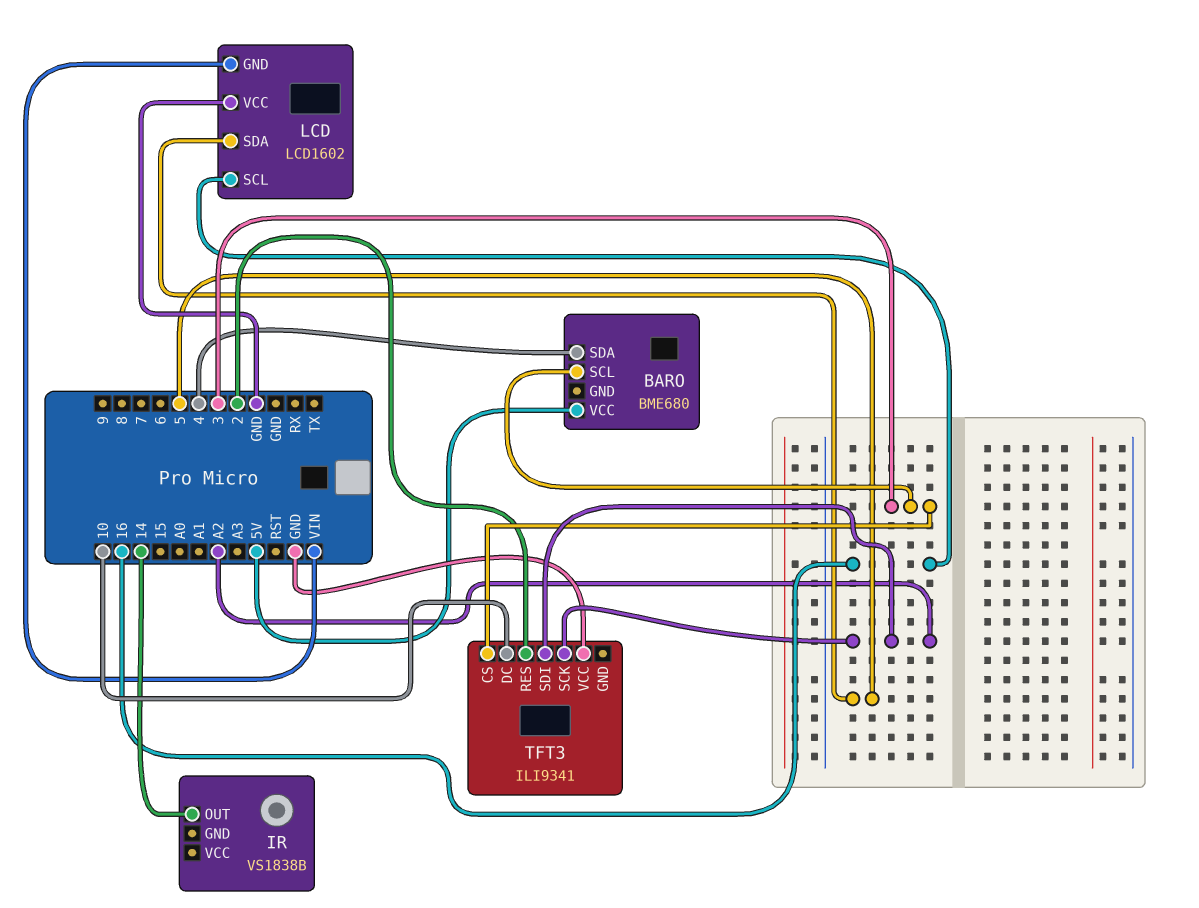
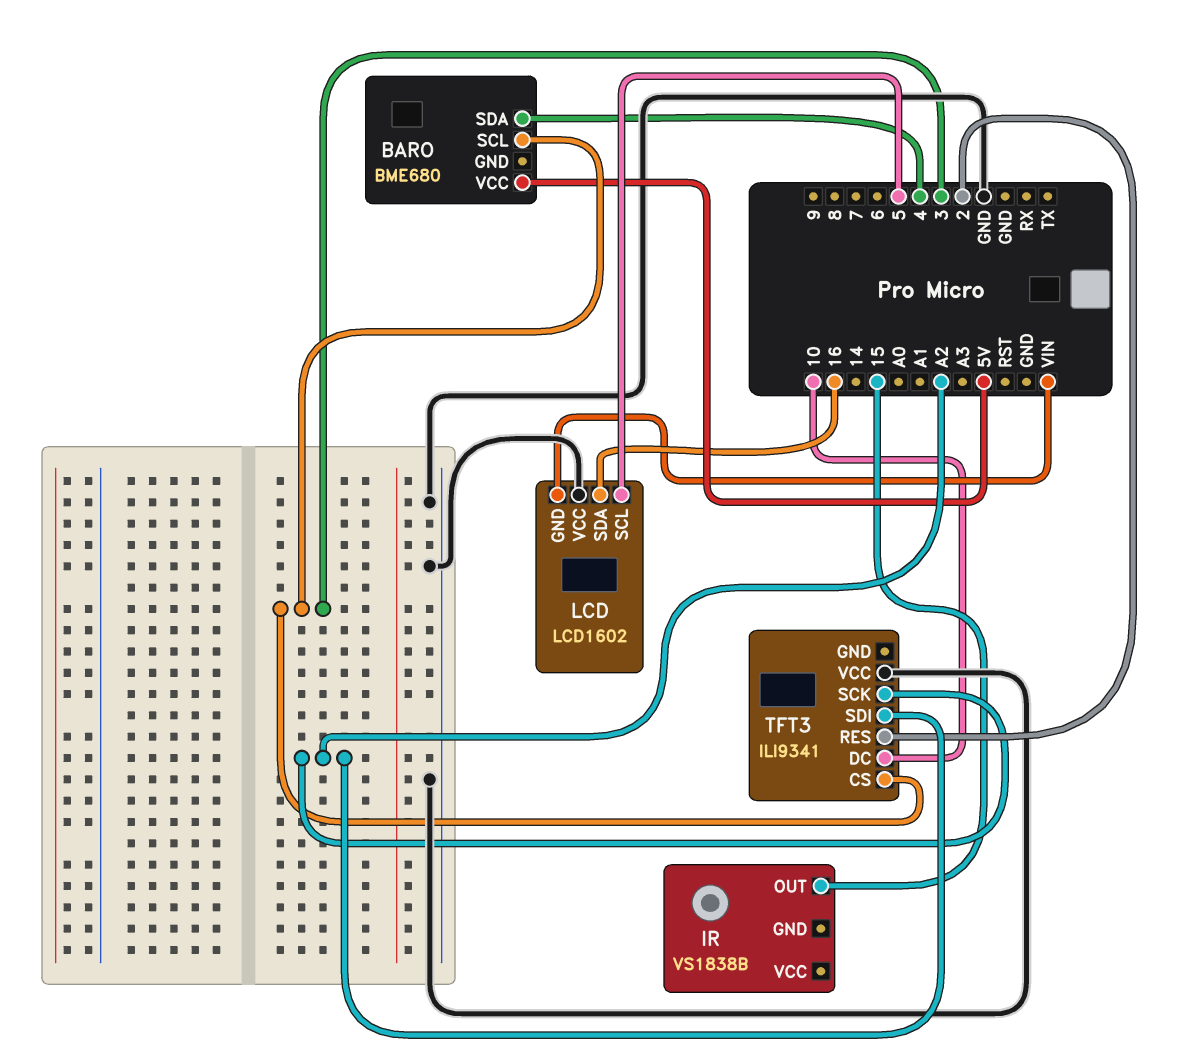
IR pin OUT: 14 -> 15
LCD pin SCL: 16 -> 5
LCD pin SDA: 5 -> 16

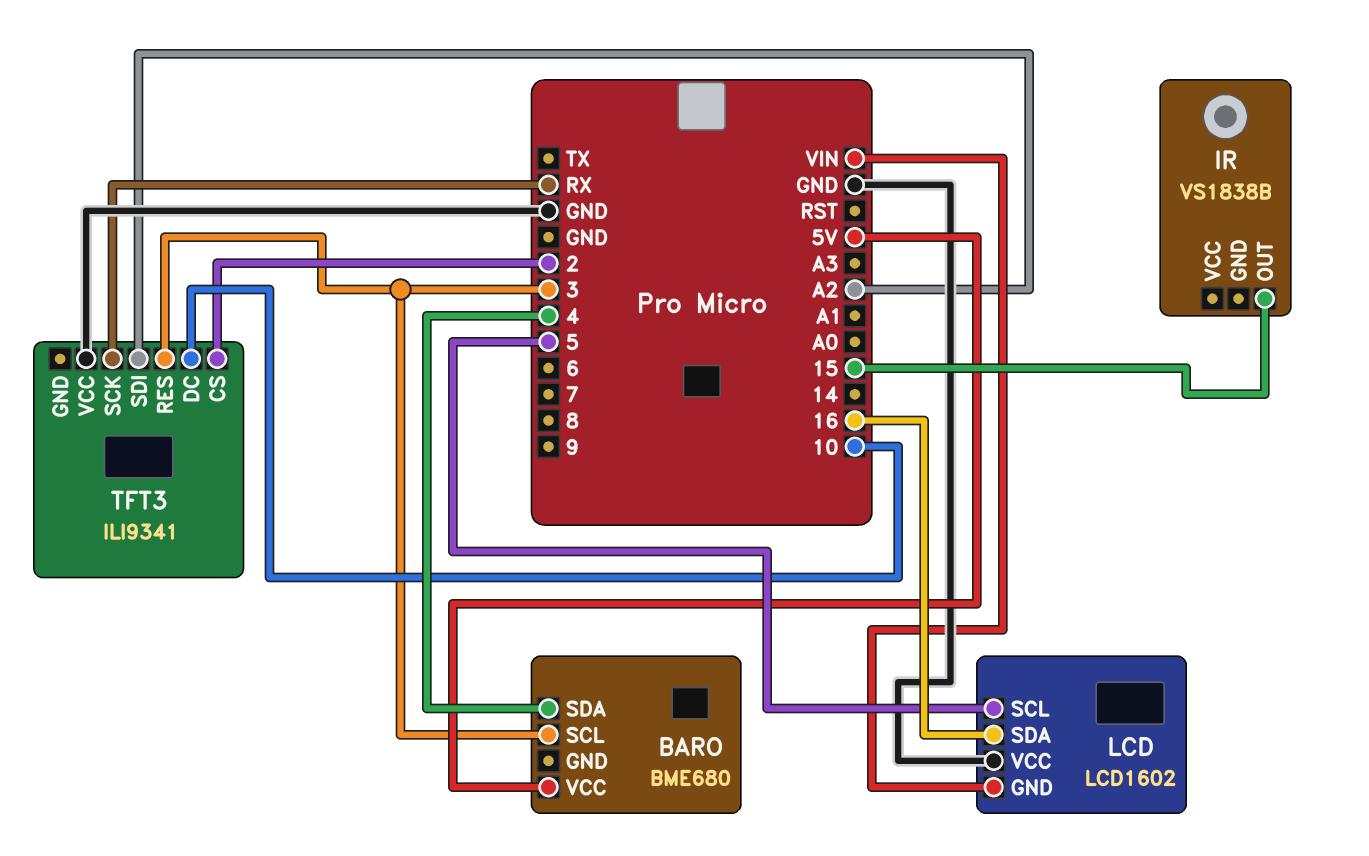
TFT3 pin CS: 3 -> 2
TFT3 pin RES: 2 -> 3
TFT3 pin SCK: A2 -> RX

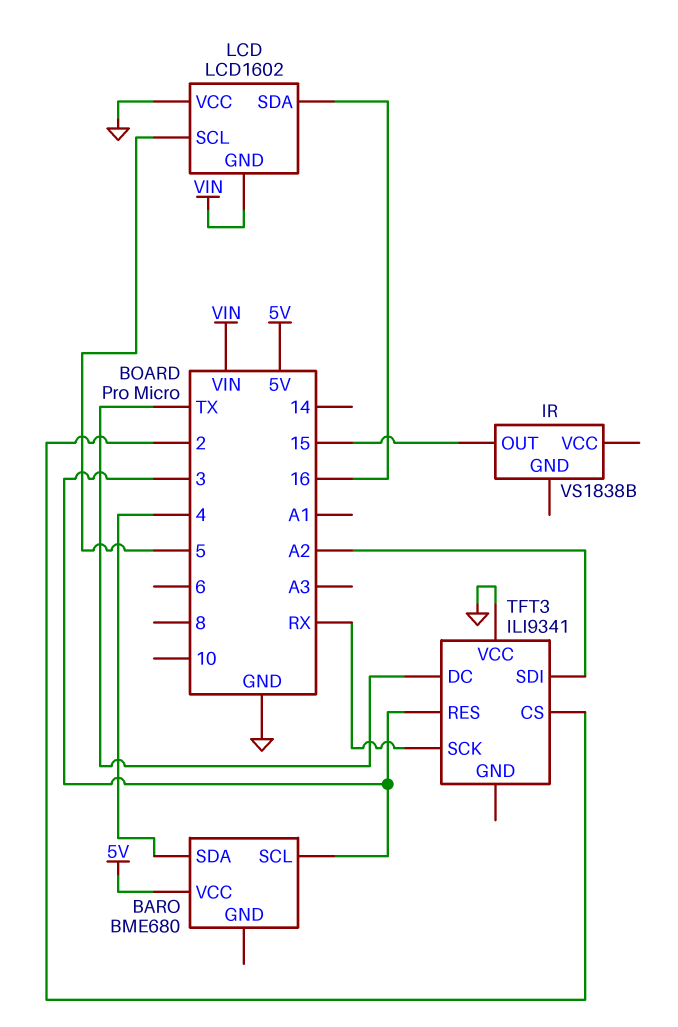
TFT3 pin DC: 10 -> TX

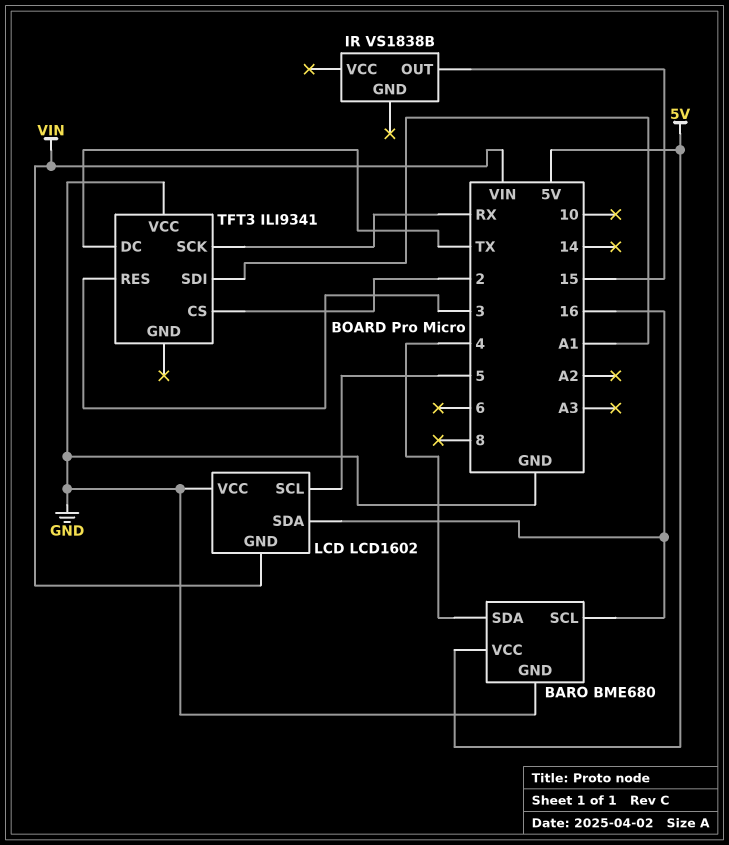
BARO pin GND: none -> GND
BARO pin SCL: 3 -> 16
TFT3 pin SDI: A2 -> A1

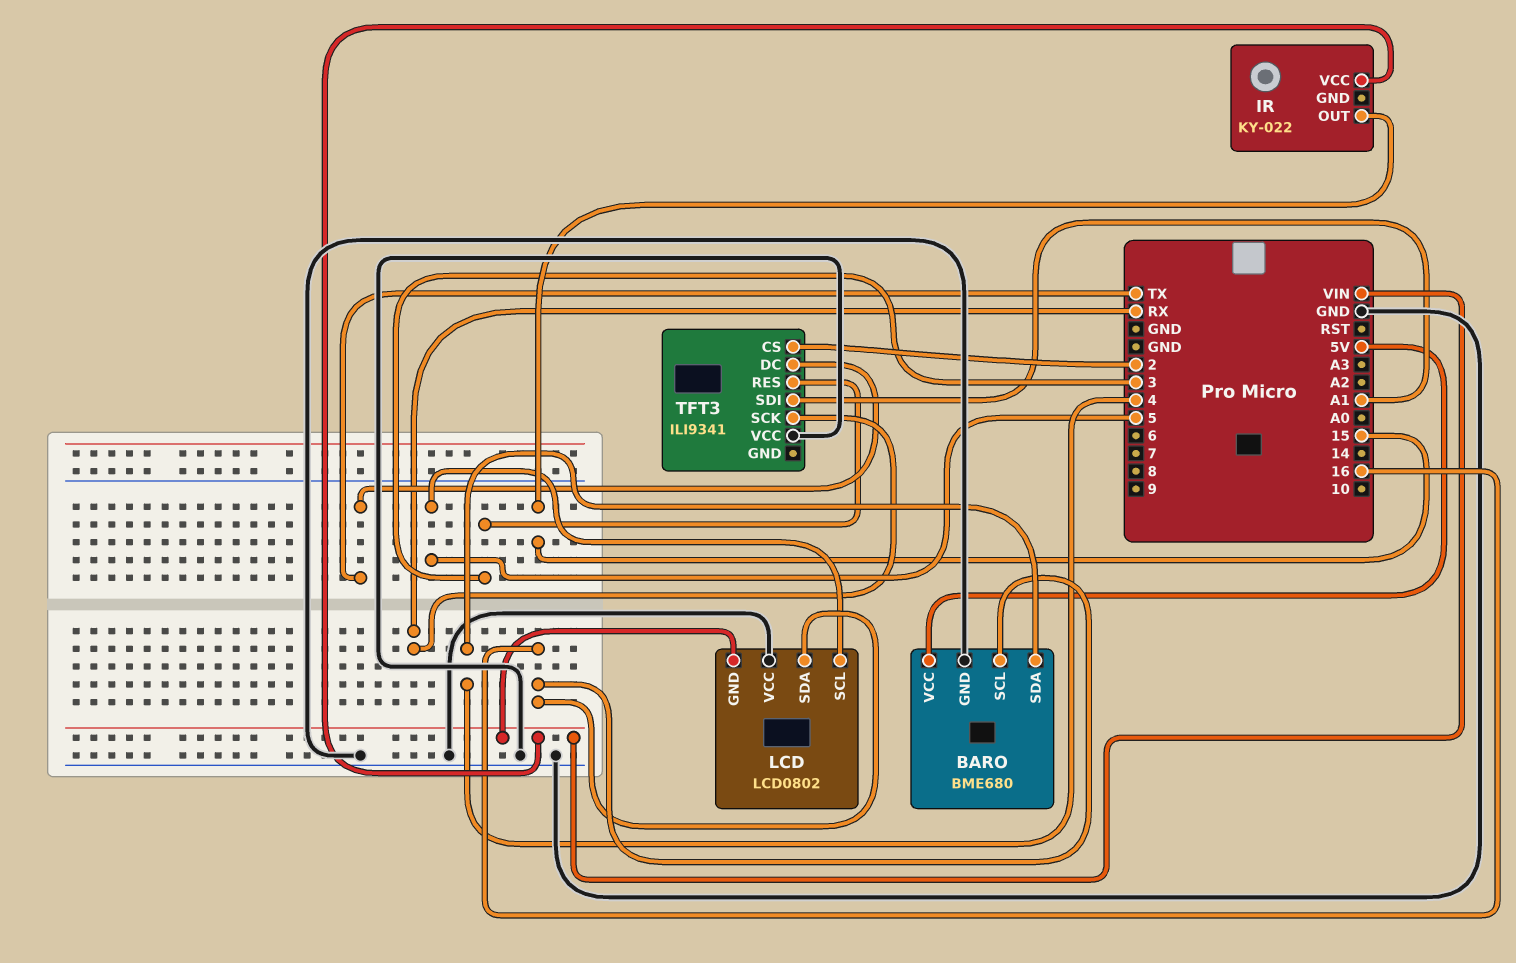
IR: VS1838B -> KY-022
IR pin VCC: none -> VIN
LCD: LCD1602 -> LCD0802

